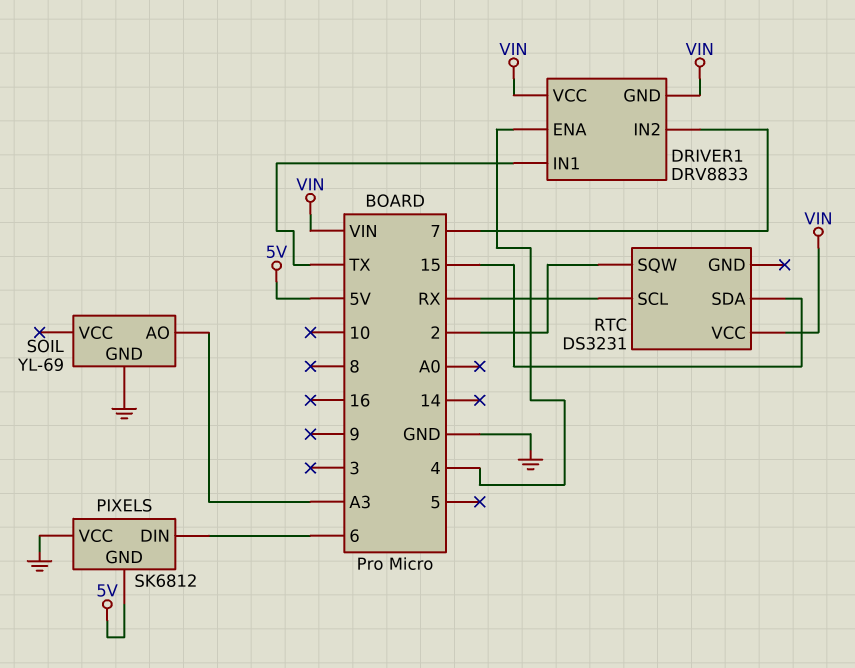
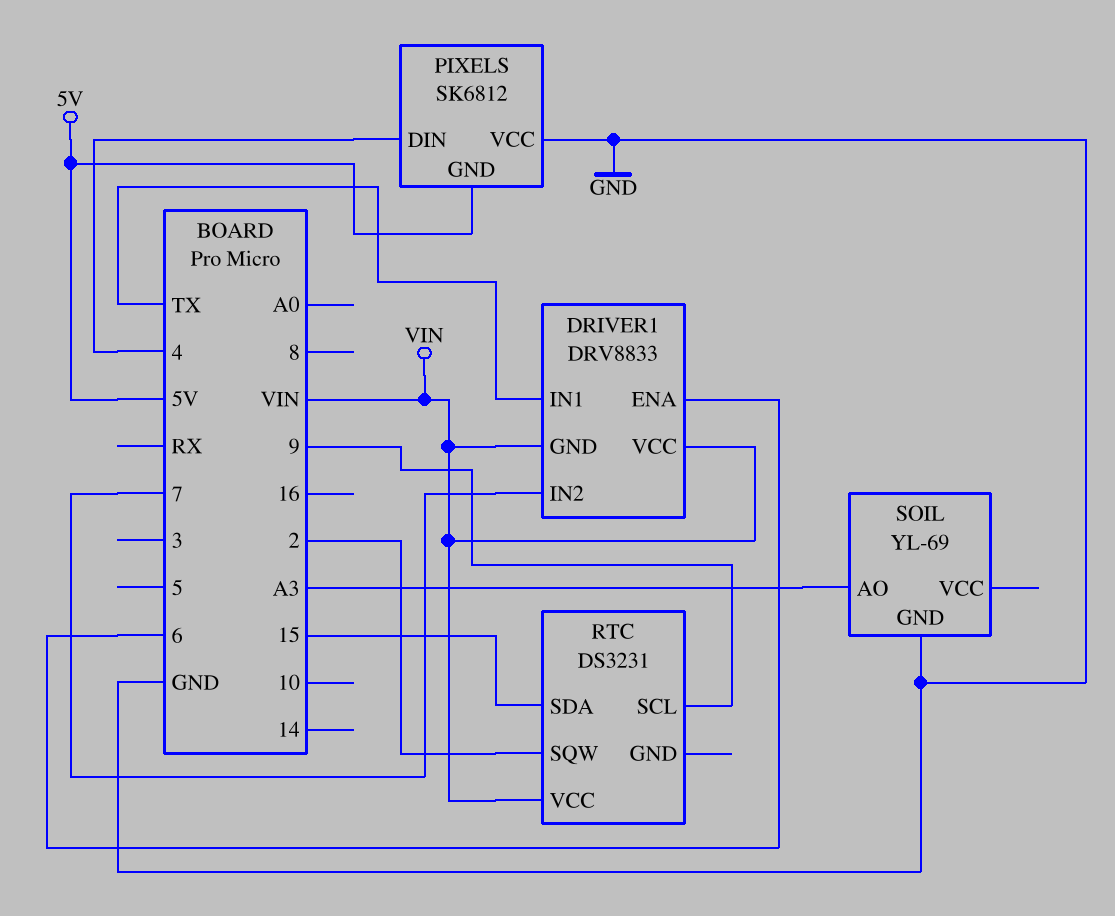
DRIVER1 pin ENA: 4 -> 6
PIXELS pin DIN: 6 -> 4
RTC pin SCL: RX -> 9

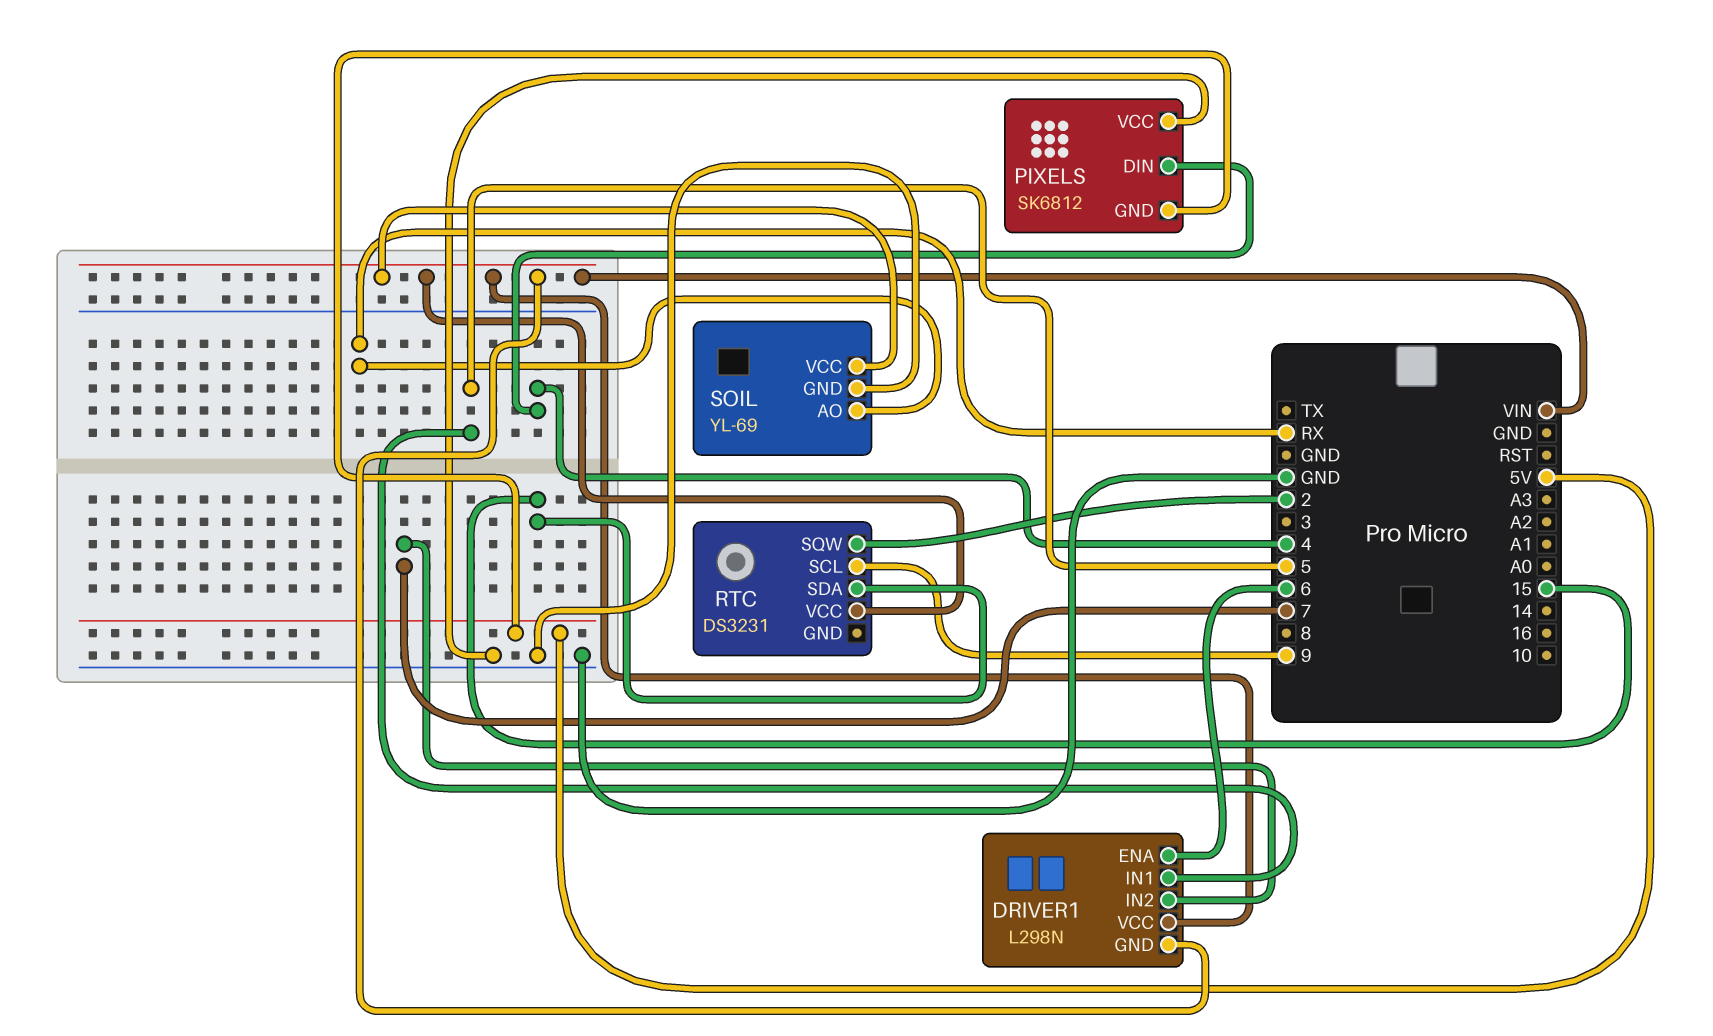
DRIVER1: DRV8833 -> L298N
DRIVER1 pin IN1: TX -> 5
SOIL pin AO: A3 -> RX
SOIL pin VCC: none -> VIN

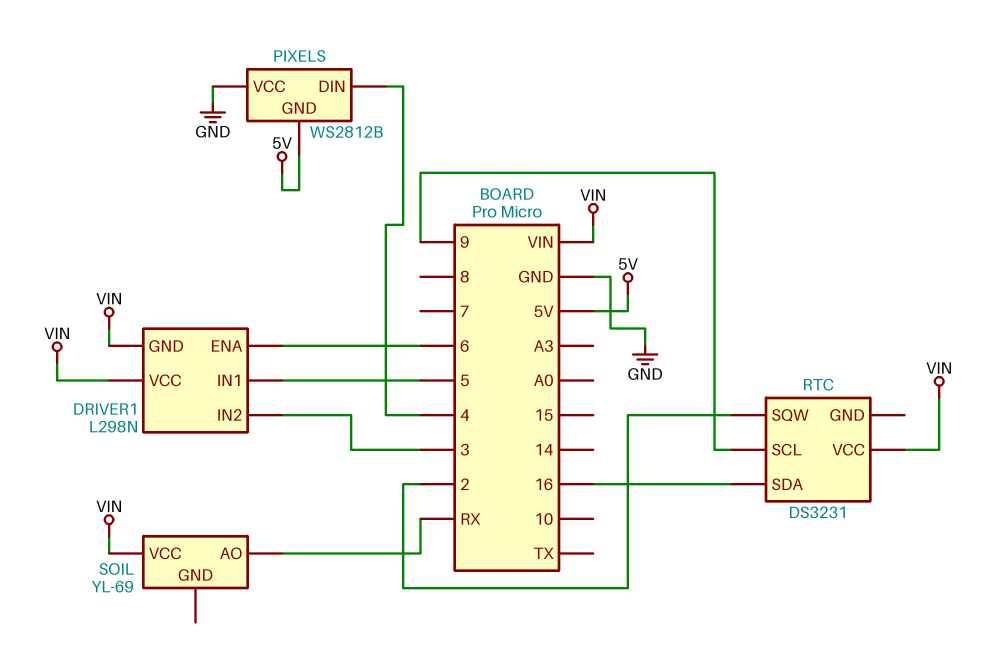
DRIVER1 pin IN2: 7 -> 3
PIXELS: SK6812 -> WS2812B
RTC pin SDA: 15 -> 16
SOIL pin GND: GND -> none

